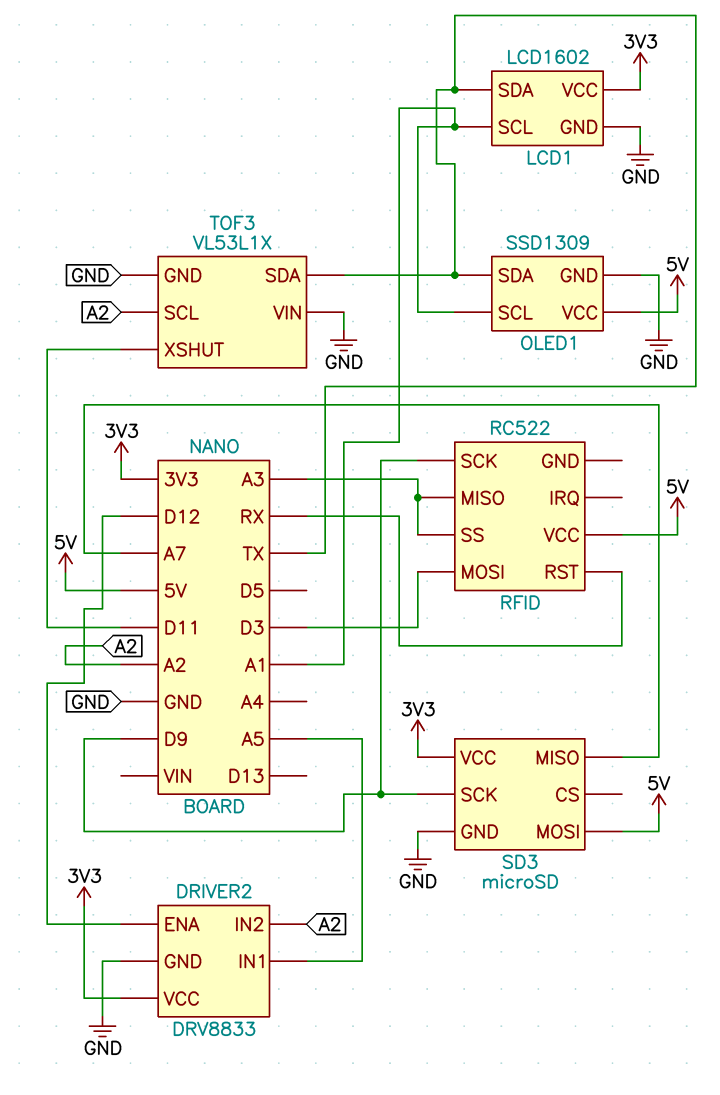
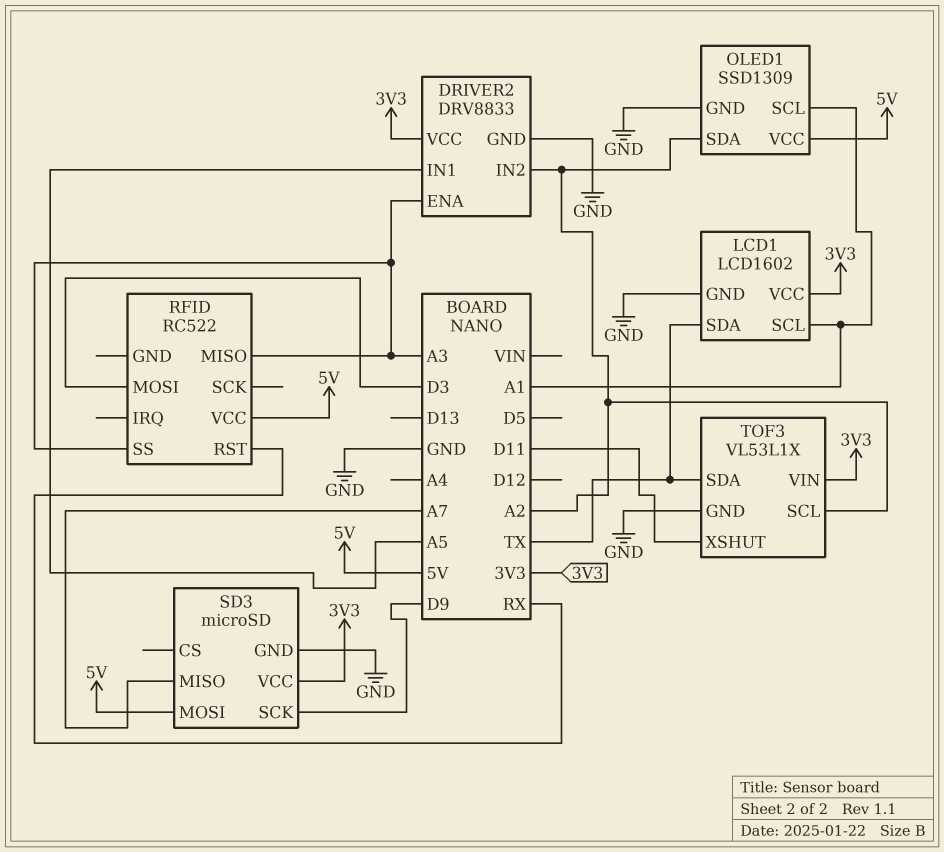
DRIVER2 pin ENA: D12 -> A3
OLED1 pin SDA: TX -> A2
RFID pin SCK: D9 -> none
TOF3 pin VIN: GND -> 3V3

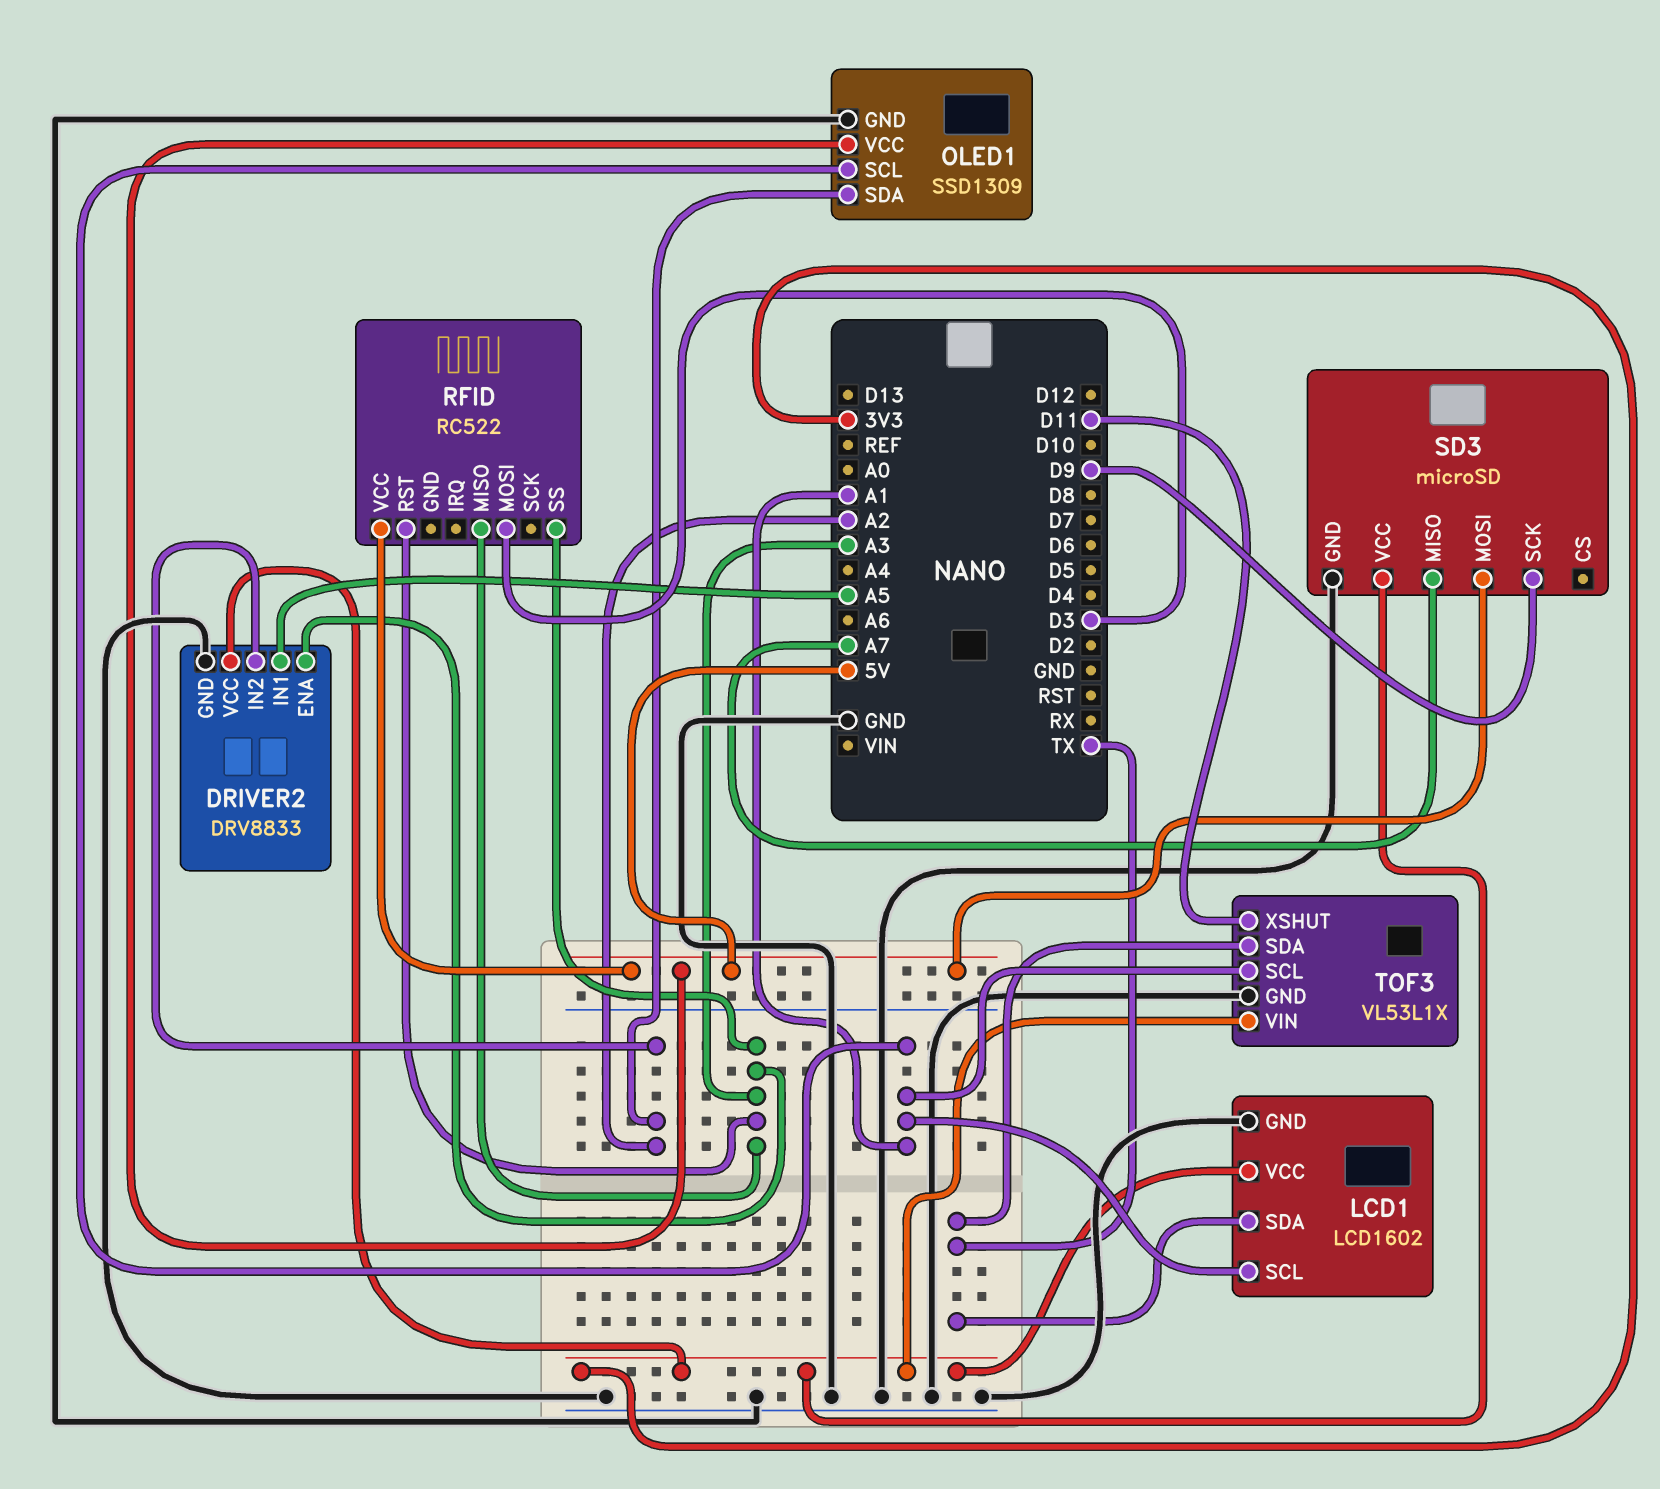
RFID pin RST: RX -> A3
TOF3 pin SCL: A2 -> A1

